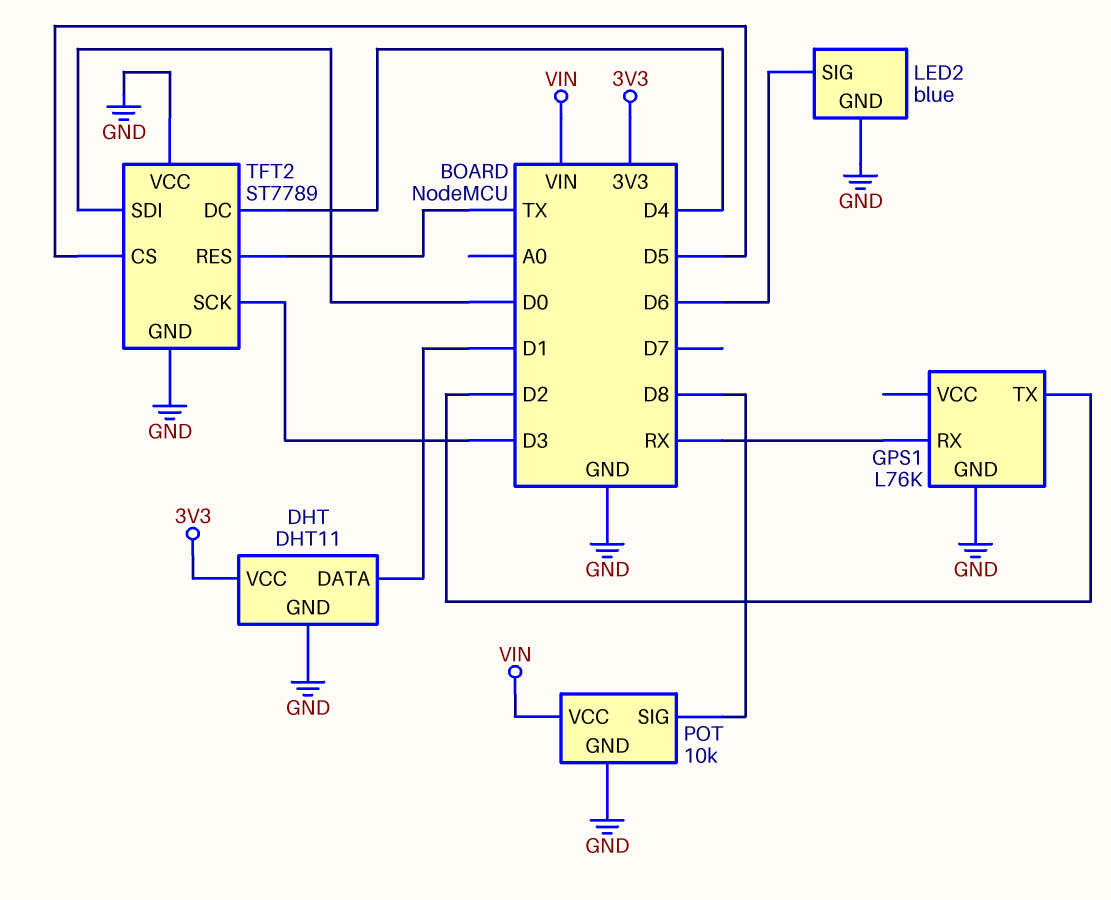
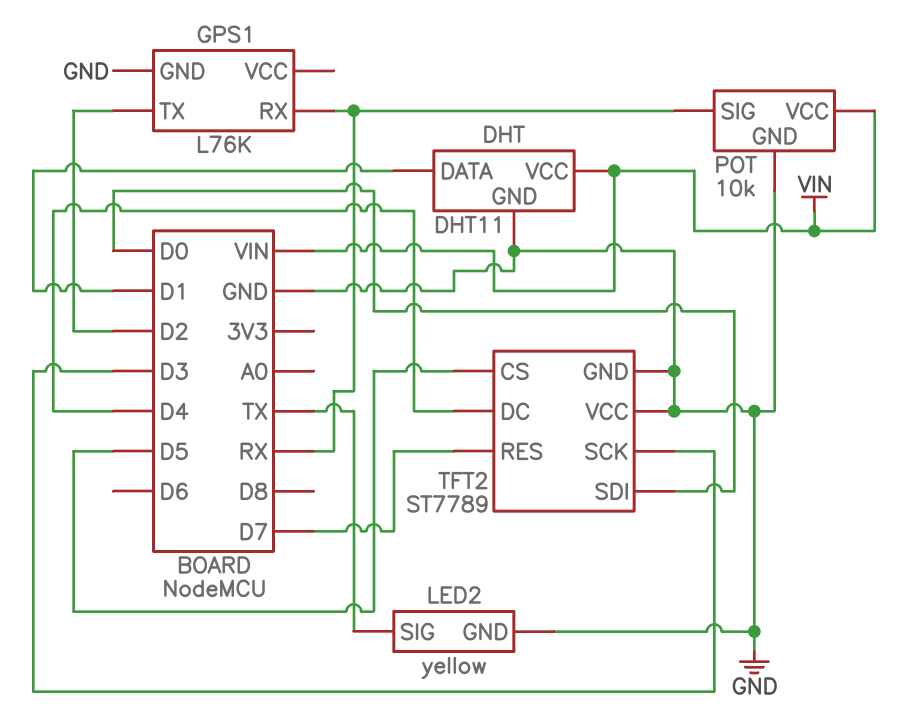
DHT pin VCC: 3V3 -> VIN
LED2: blue -> yellow
LED2 pin SIG: D6 -> TX
POT pin SIG: D8 -> RX
TFT2 pin RES: TX -> D7

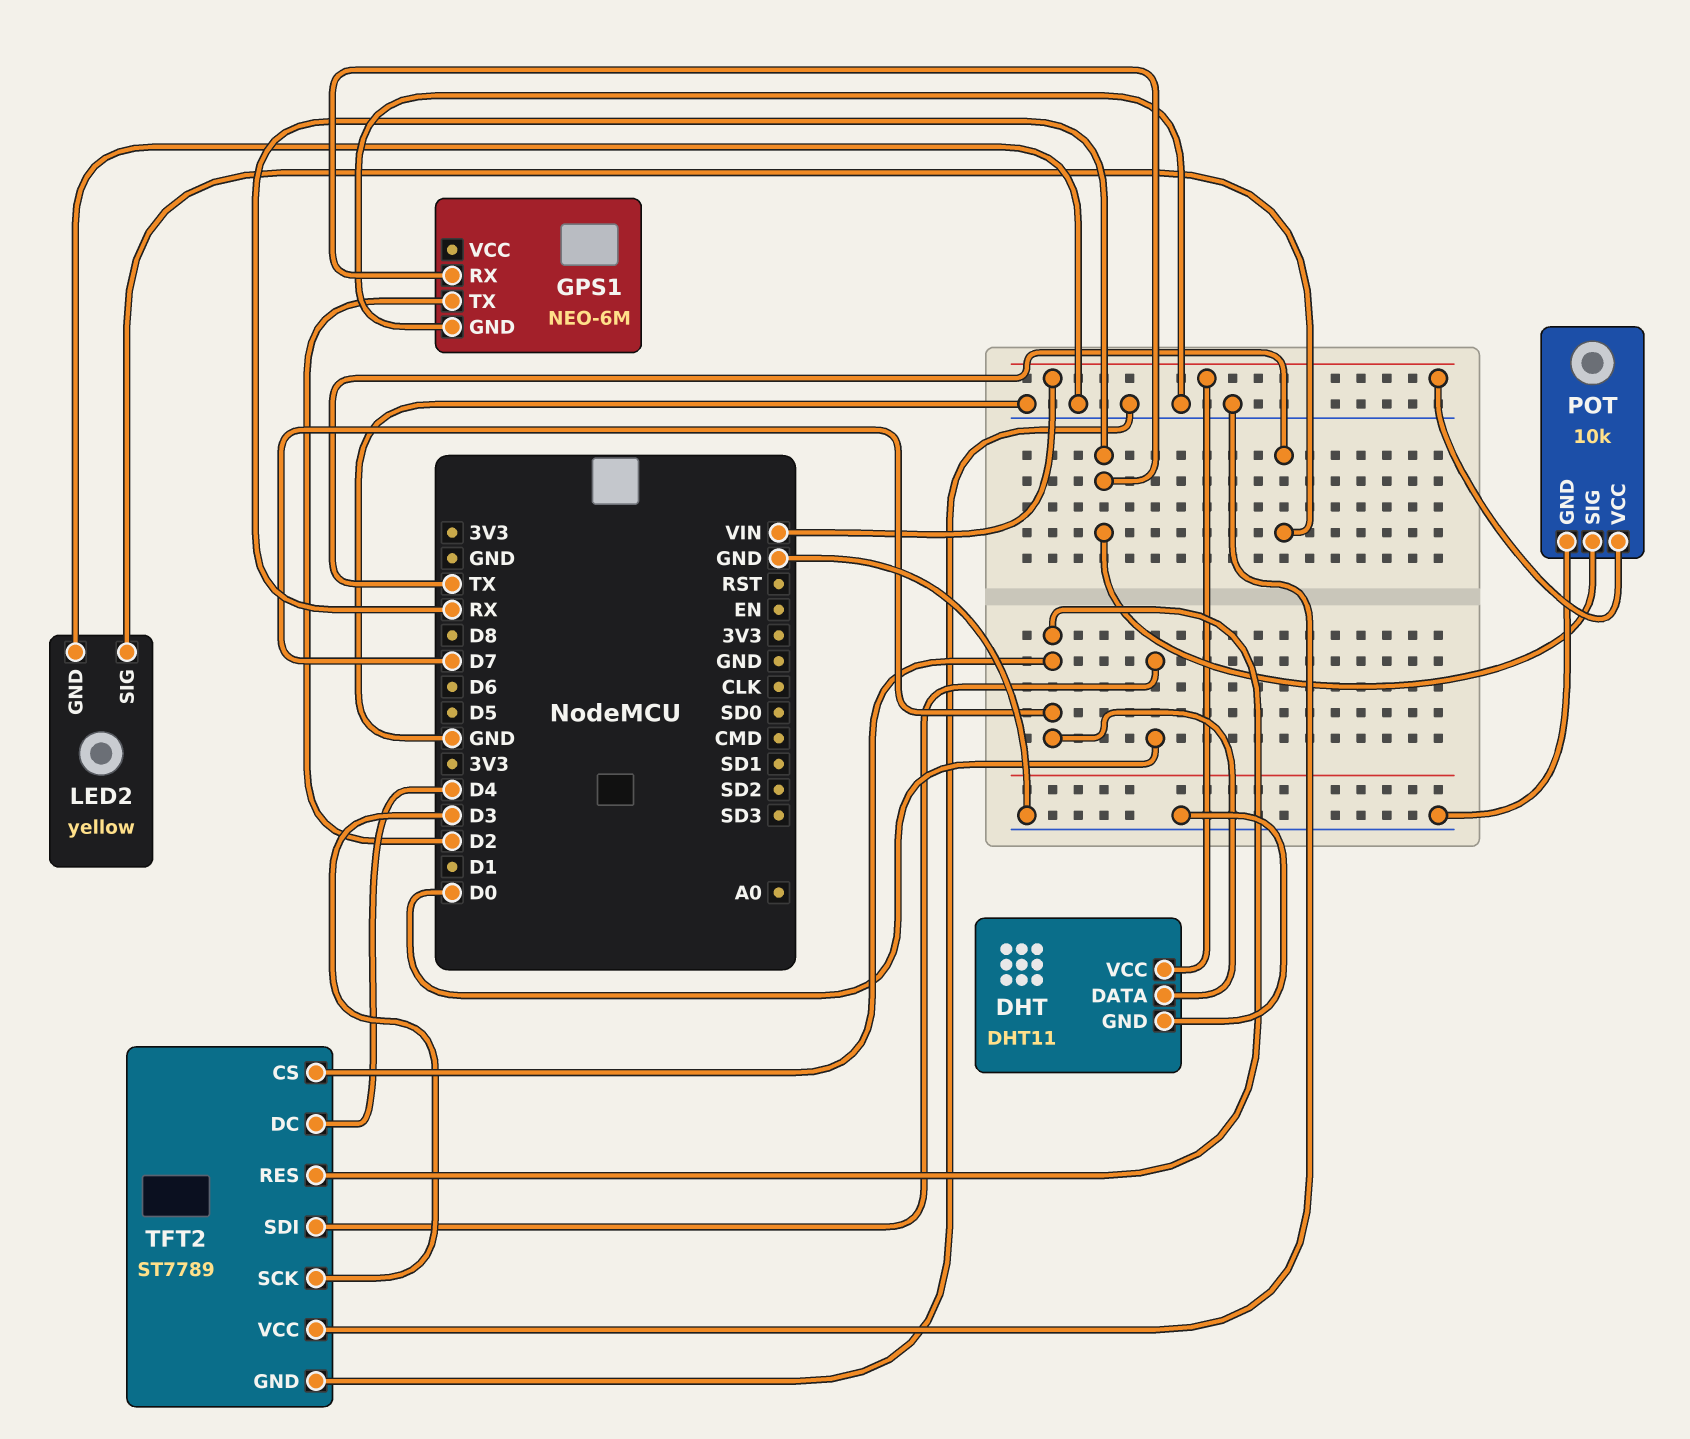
DHT pin DATA: D1 -> D7
GPS1: L76K -> NEO-6M
TFT2 pin CS: D5 -> D7

